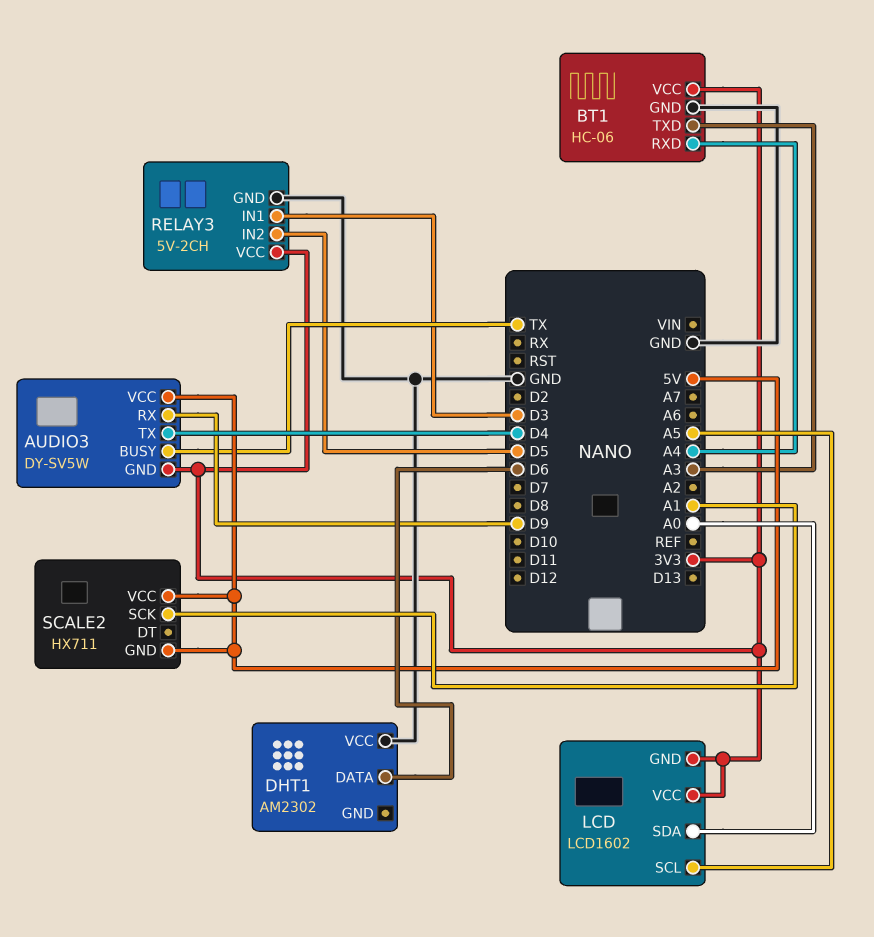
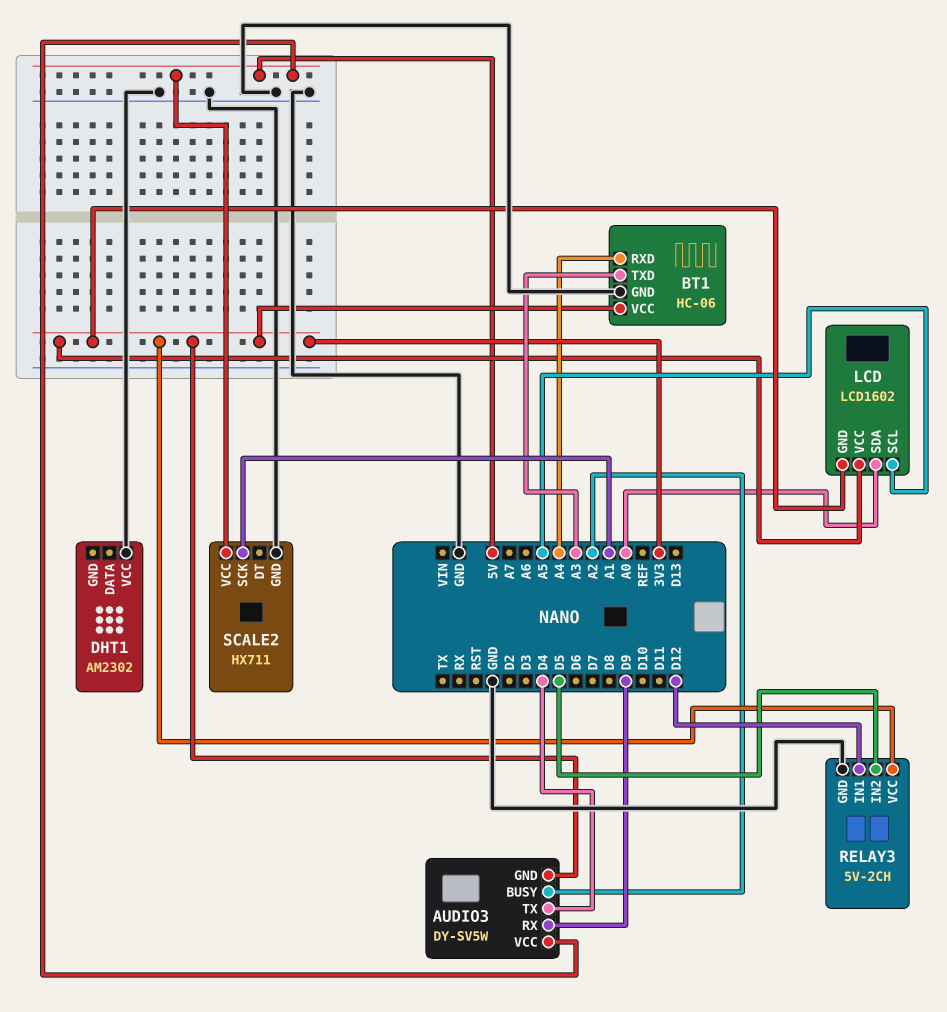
AUDIO3 pin BUSY: TX -> A2
DHT1 pin DATA: D6 -> none
RELAY3 pin IN1: D3 -> D12
SCALE2 pin GND: 5V -> GND

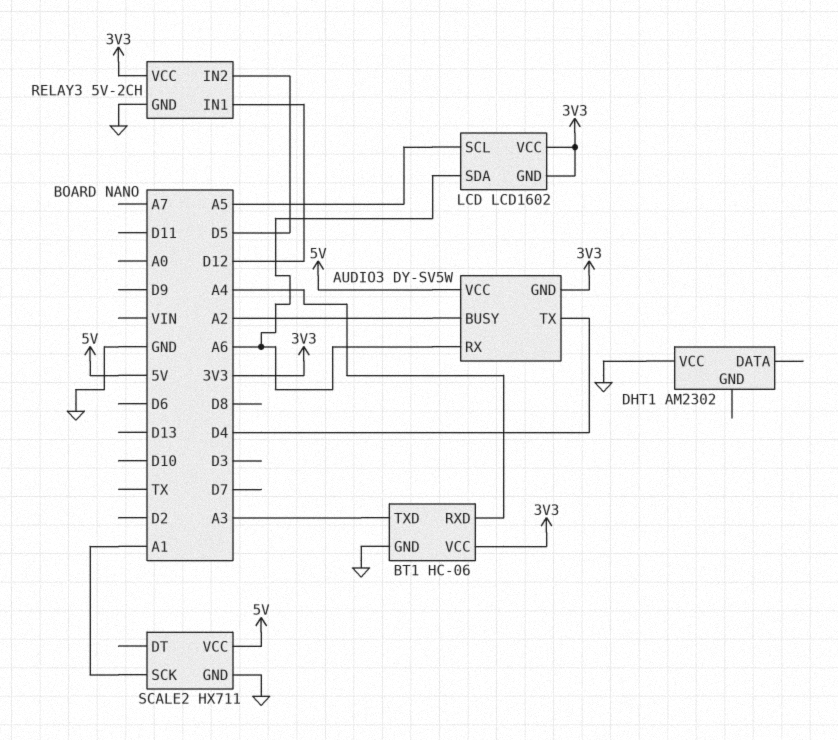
AUDIO3 pin RX: D9 -> A6
LCD pin SDA: A0 -> A6

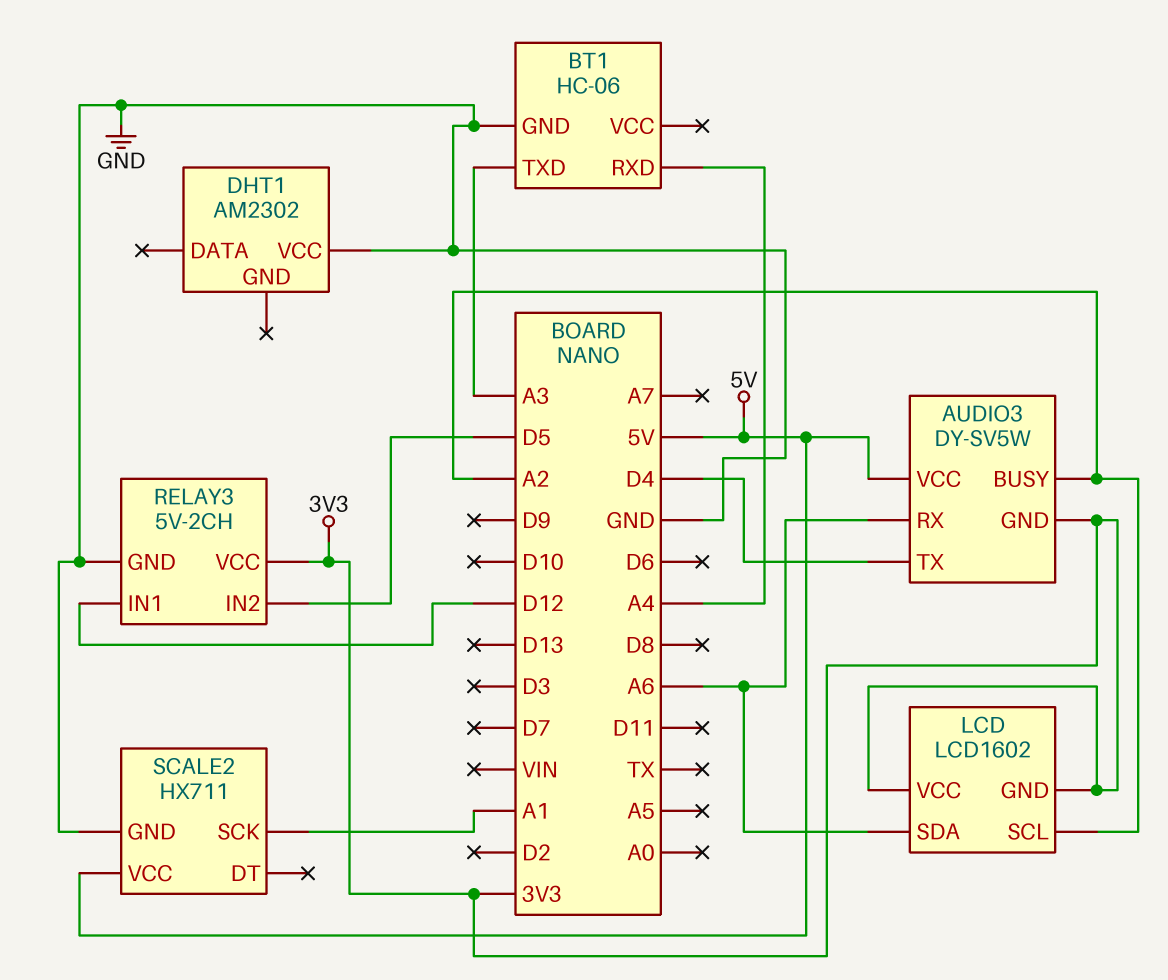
BT1 pin VCC: 3V3 -> none
LCD pin SCL: A5 -> A2

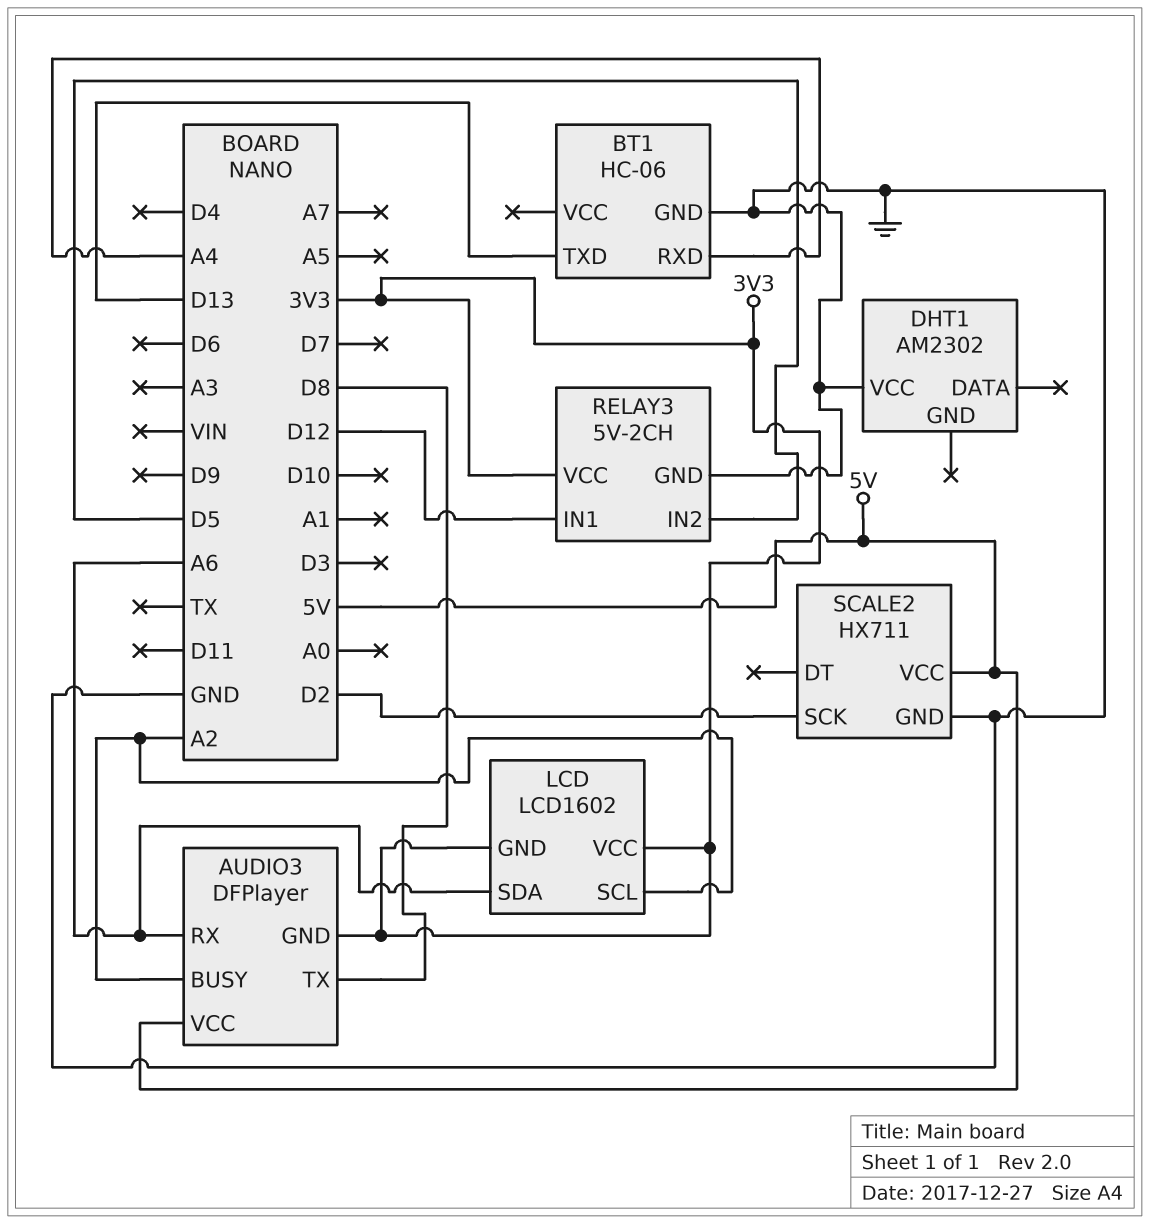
AUDIO3: DY-SV5W -> DFPlayer
AUDIO3 pin TX: D4 -> D8
BT1 pin TXD: A3 -> D13
SCALE2 pin SCK: A1 -> D2

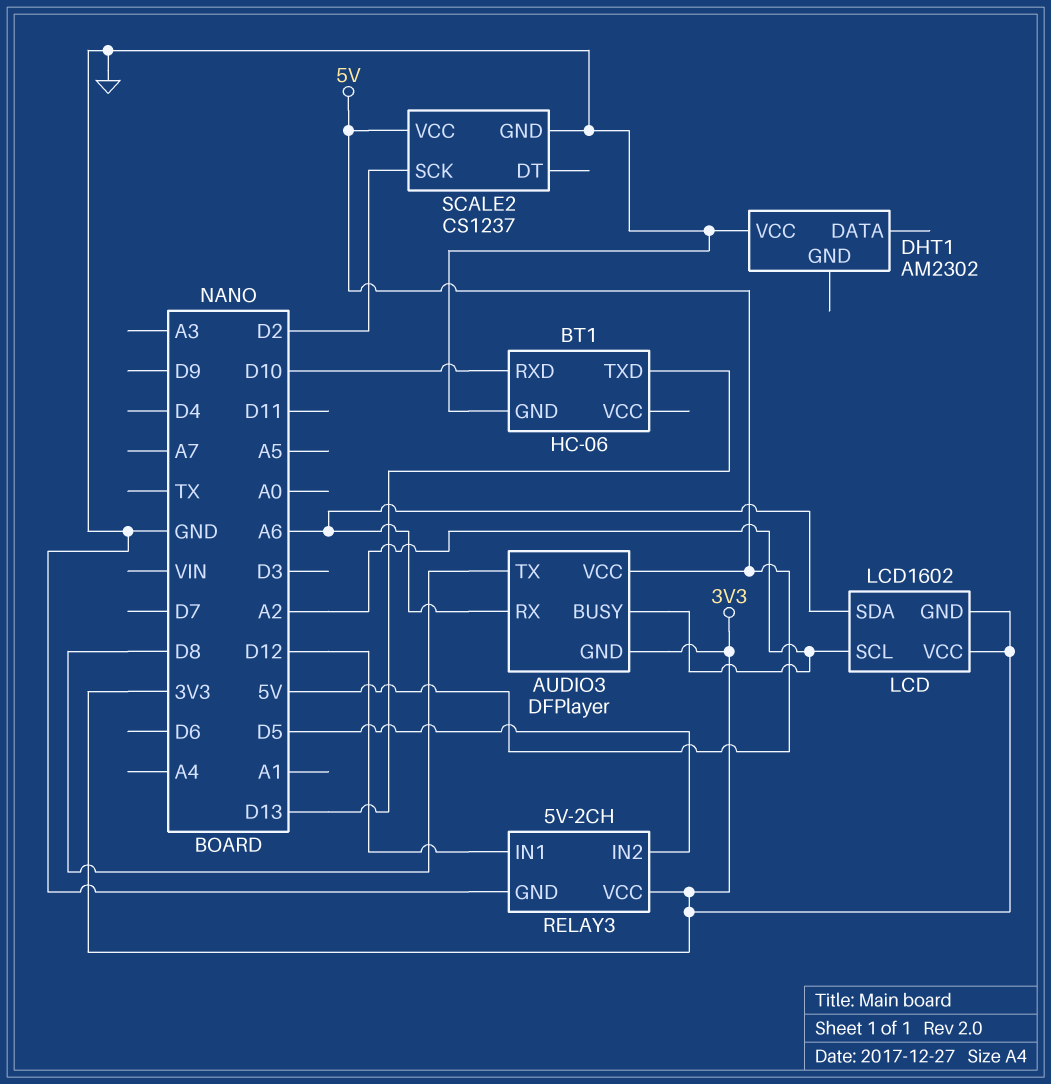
BT1 pin RXD: A4 -> D10
SCALE2: HX711 -> CS1237

